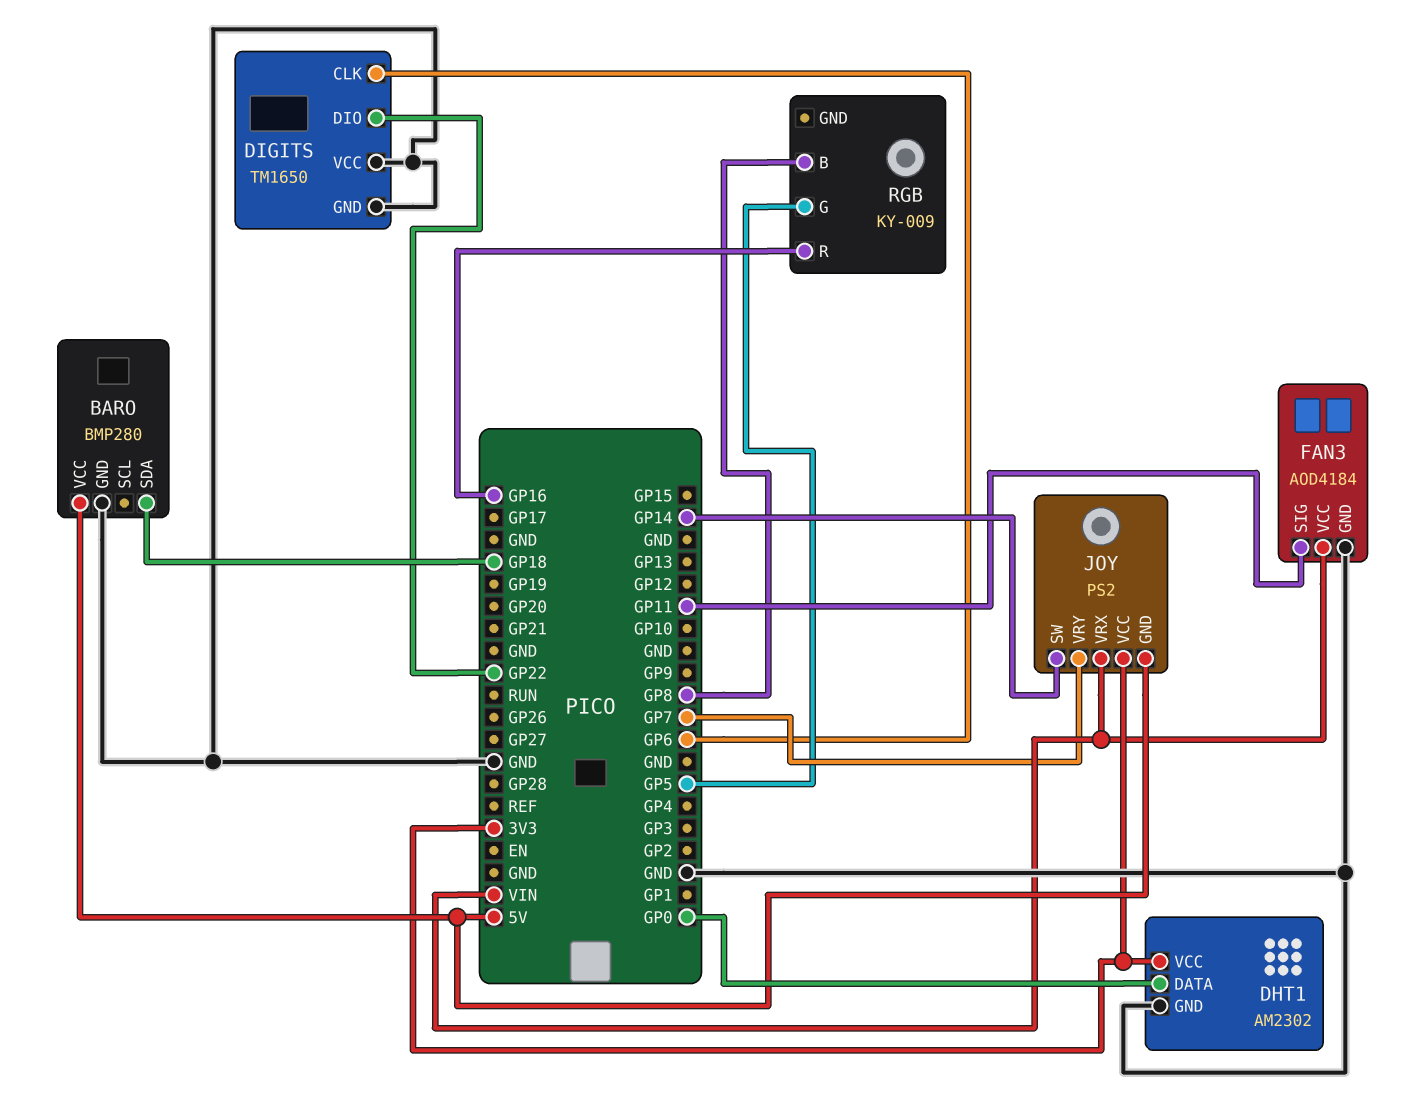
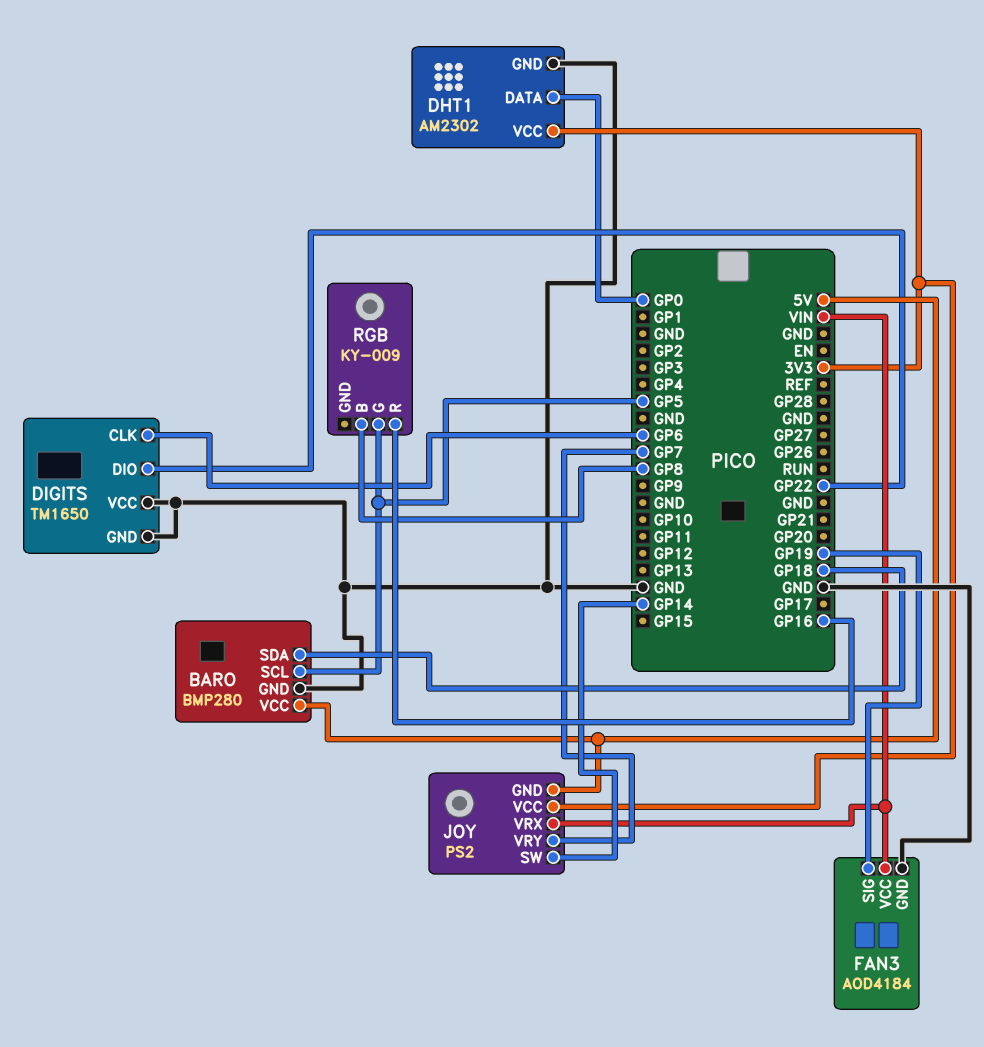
BARO pin SCL: none -> GP5
FAN3 pin SIG: GP11 -> GP19

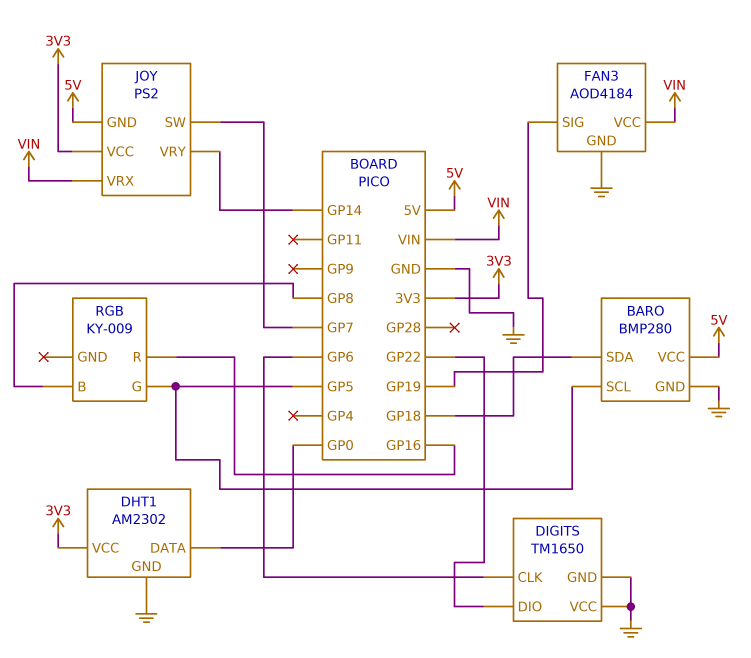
JOY pin SW: GP14 -> GP7
JOY pin VRY: GP7 -> GP14

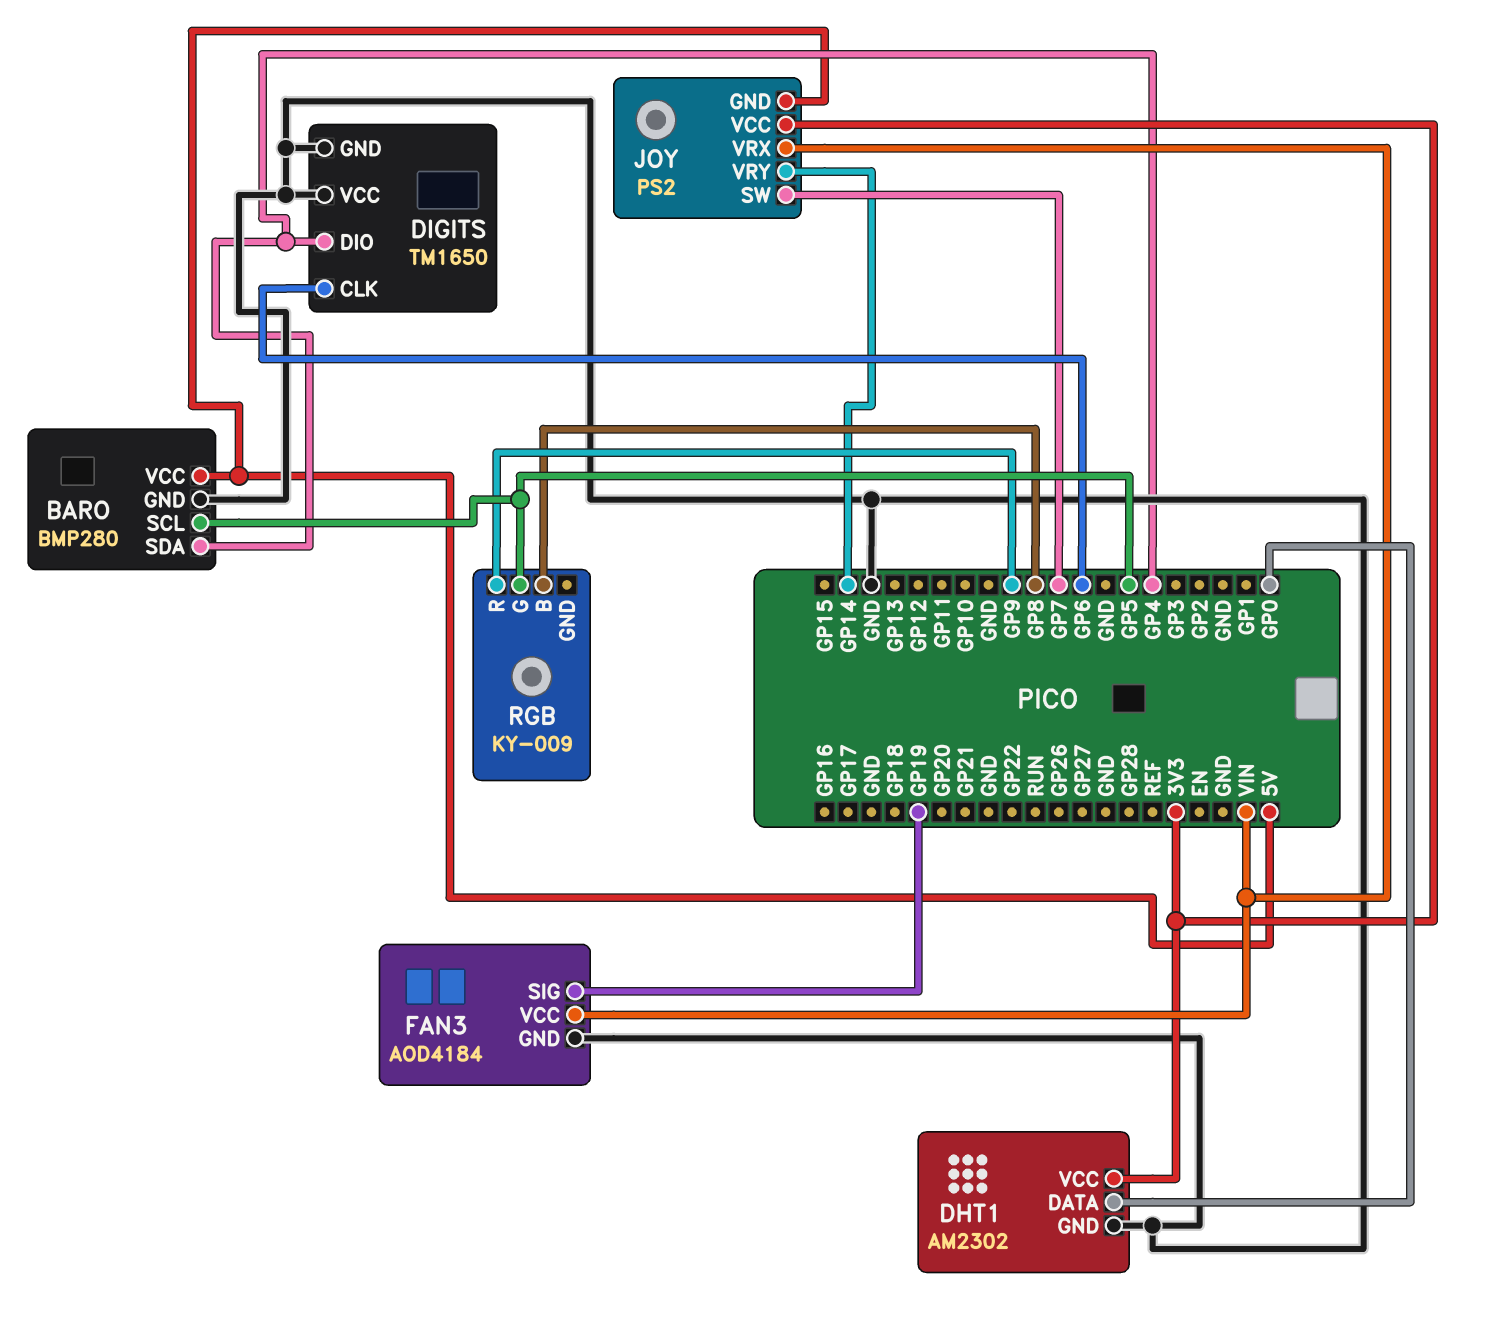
BARO pin SDA: GP18 -> GP4
DIGITS pin DIO: GP22 -> GP4
RGB pin R: GP16 -> GP9

